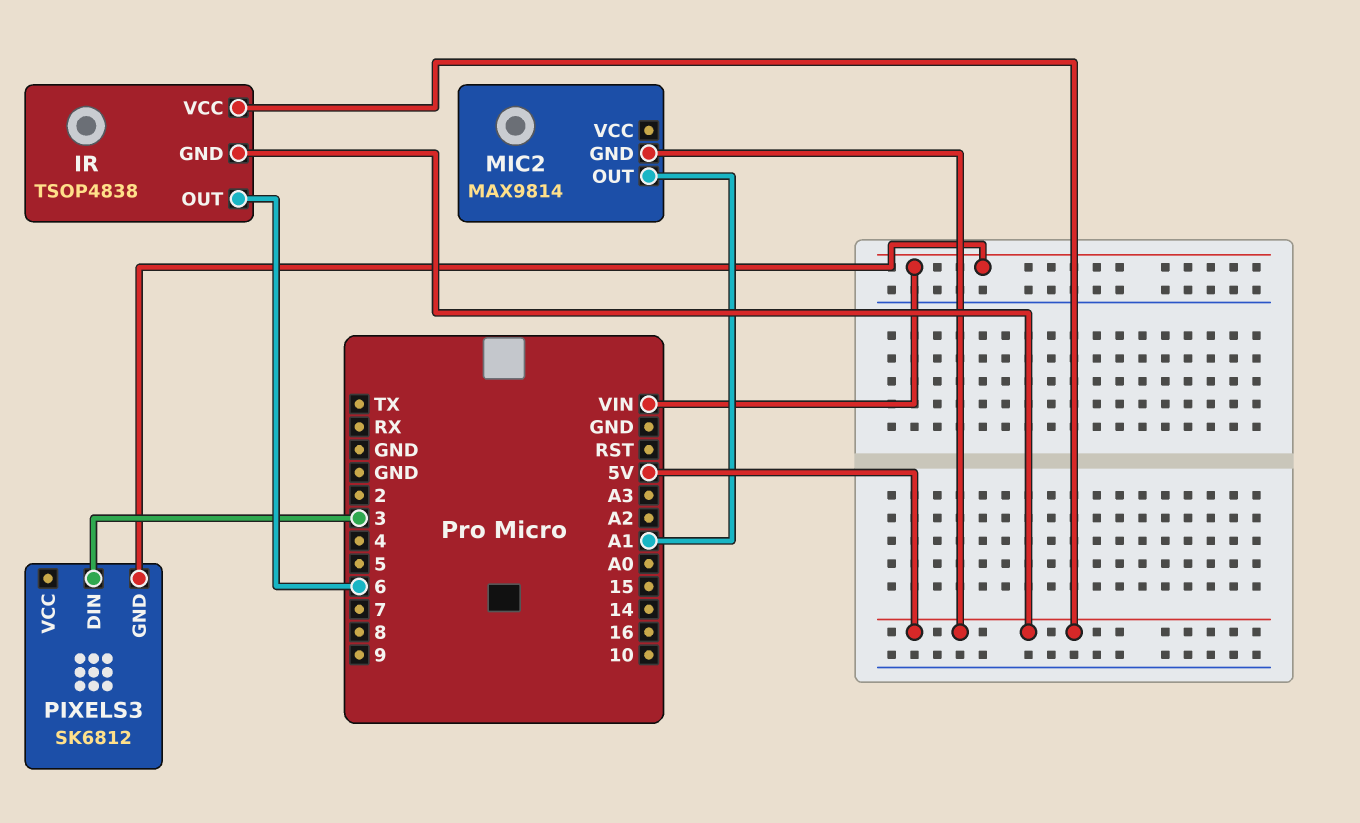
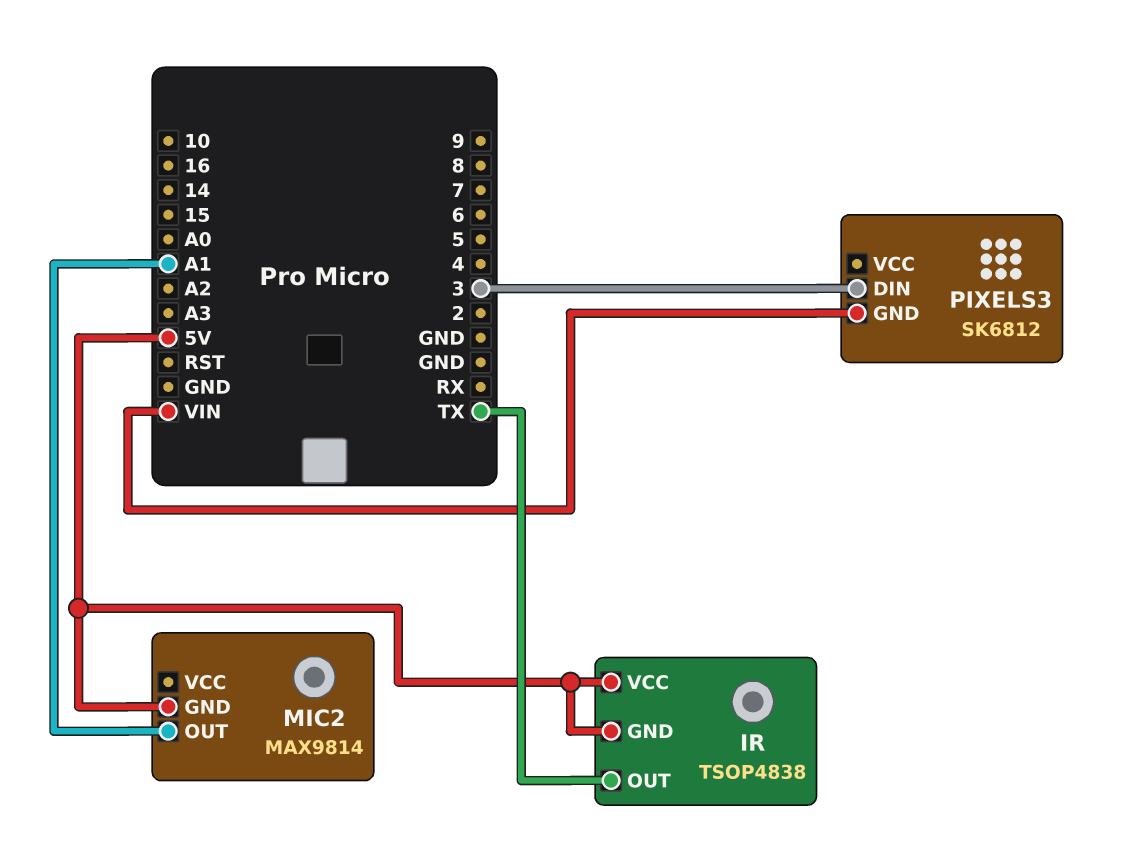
IR pin OUT: 6 -> TX

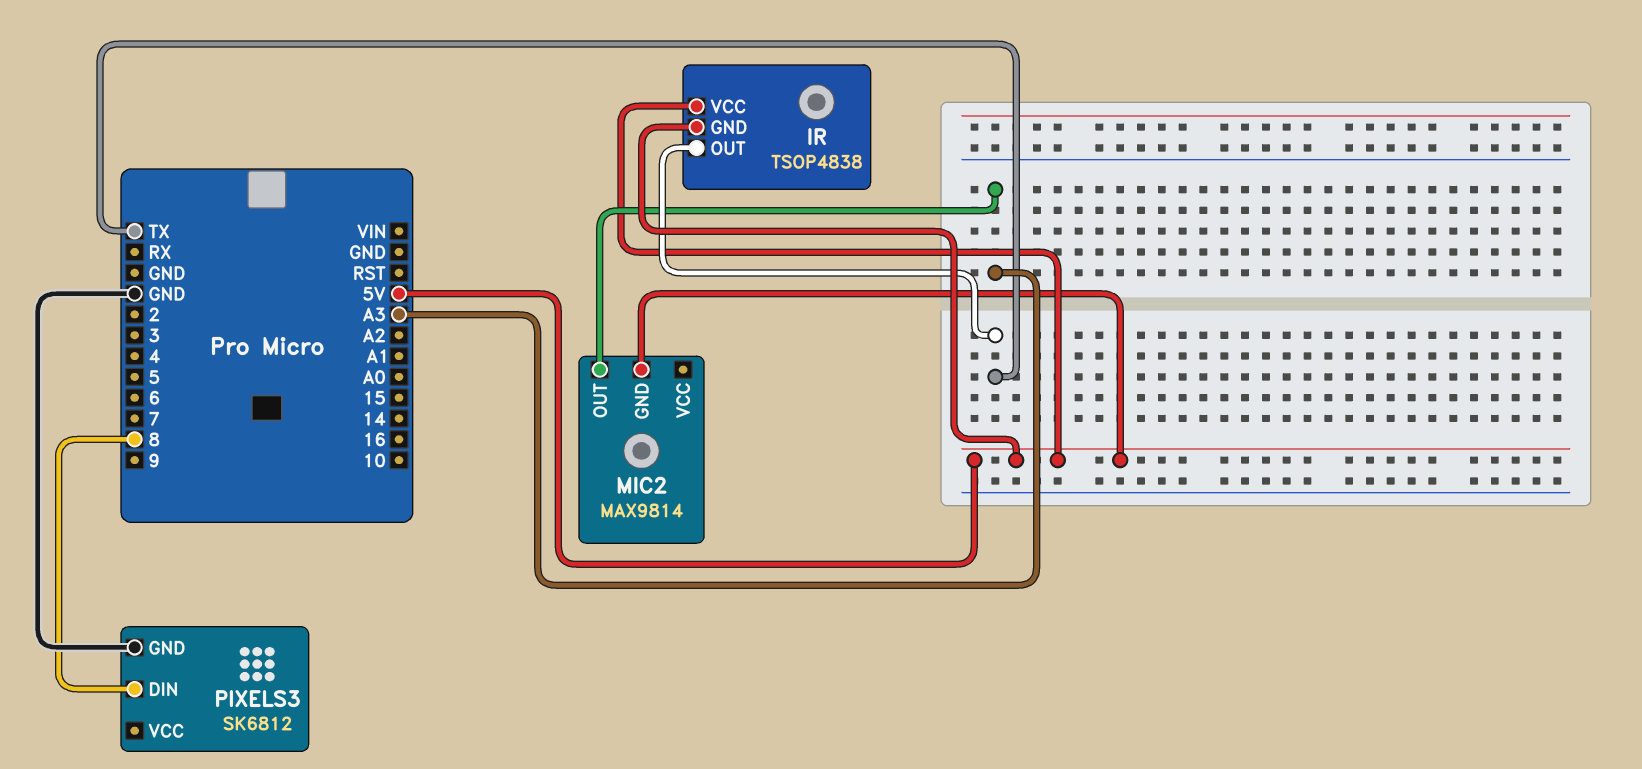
MIC2 pin OUT: A1 -> A3
PIXELS3 pin DIN: 3 -> 8
PIXELS3 pin GND: VIN -> GND

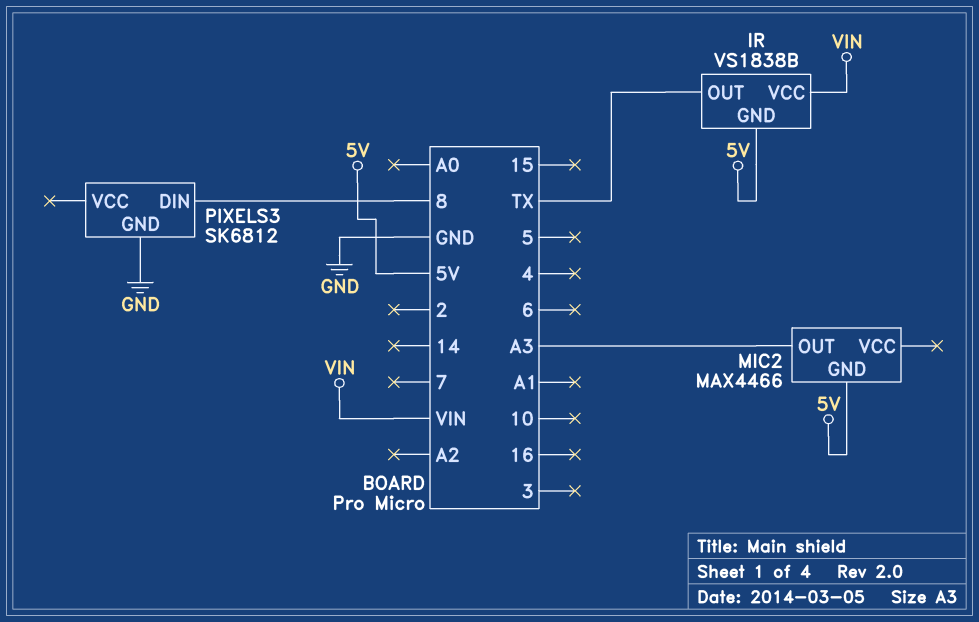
IR: TSOP4838 -> VS1838B
IR pin VCC: 5V -> VIN
MIC2: MAX9814 -> MAX4466

